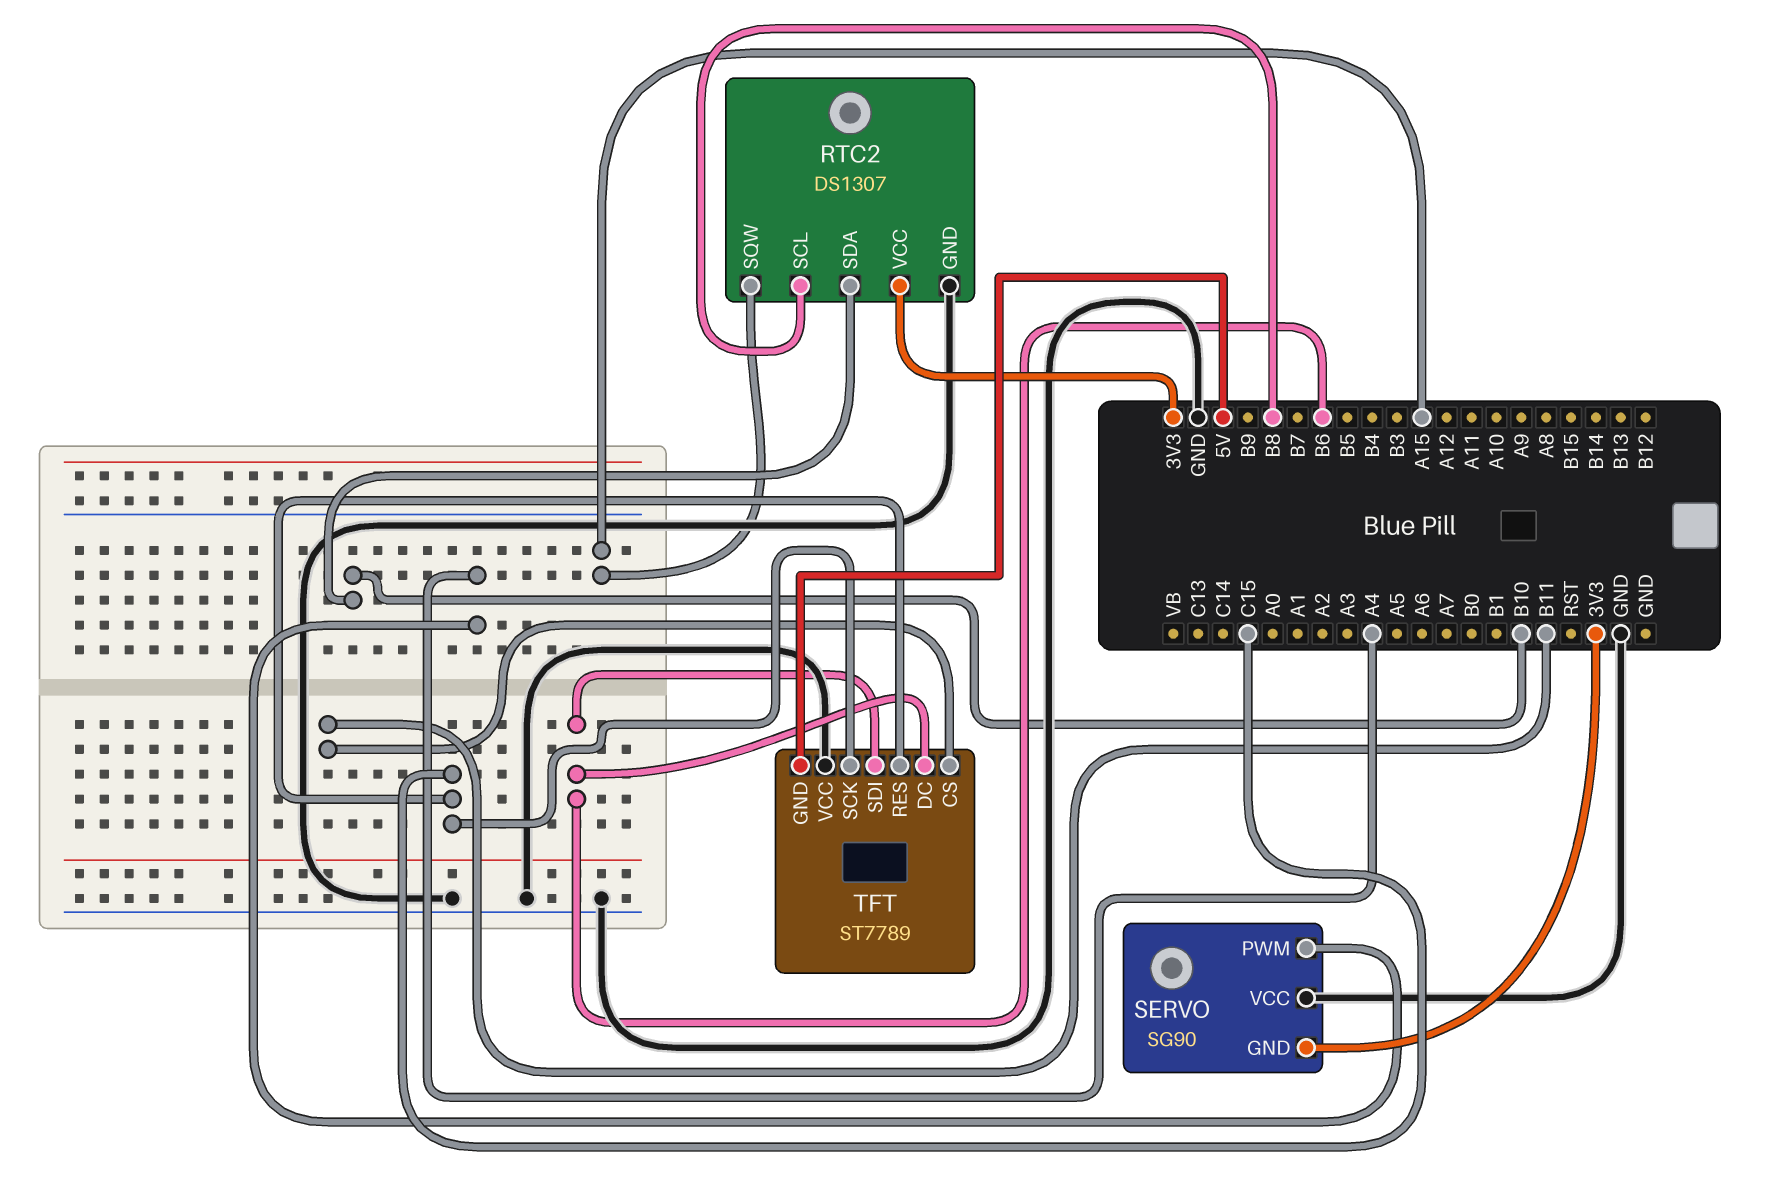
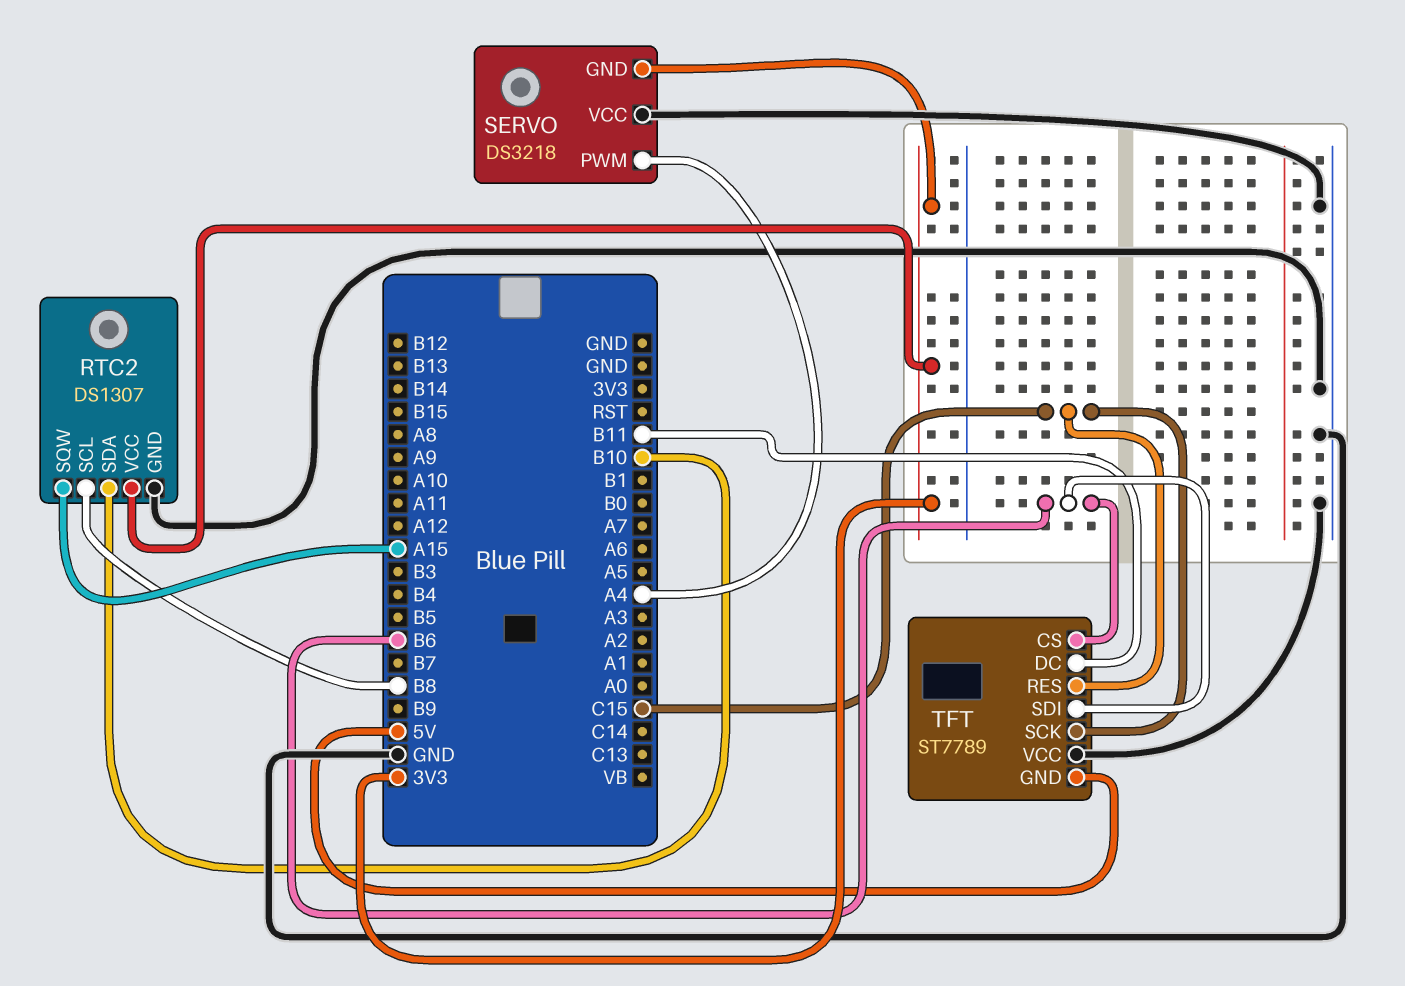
SERVO: SG90 -> DS3218
TFT pin CS: B11 -> B6
TFT pin DC: B6 -> B11

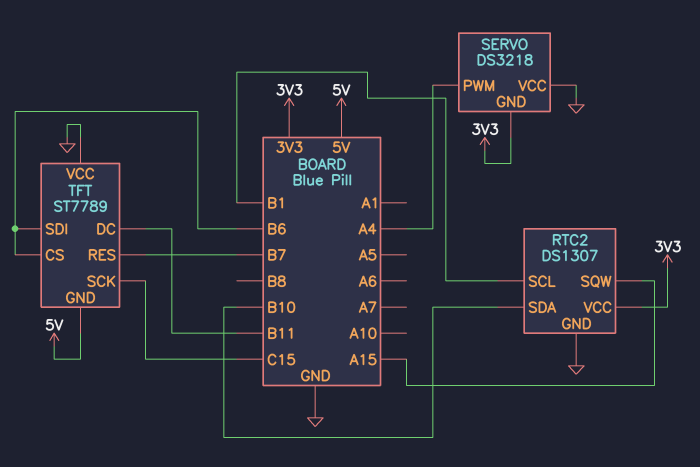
RTC2 pin SCL: B8 -> B1
TFT pin RES: C15 -> B7

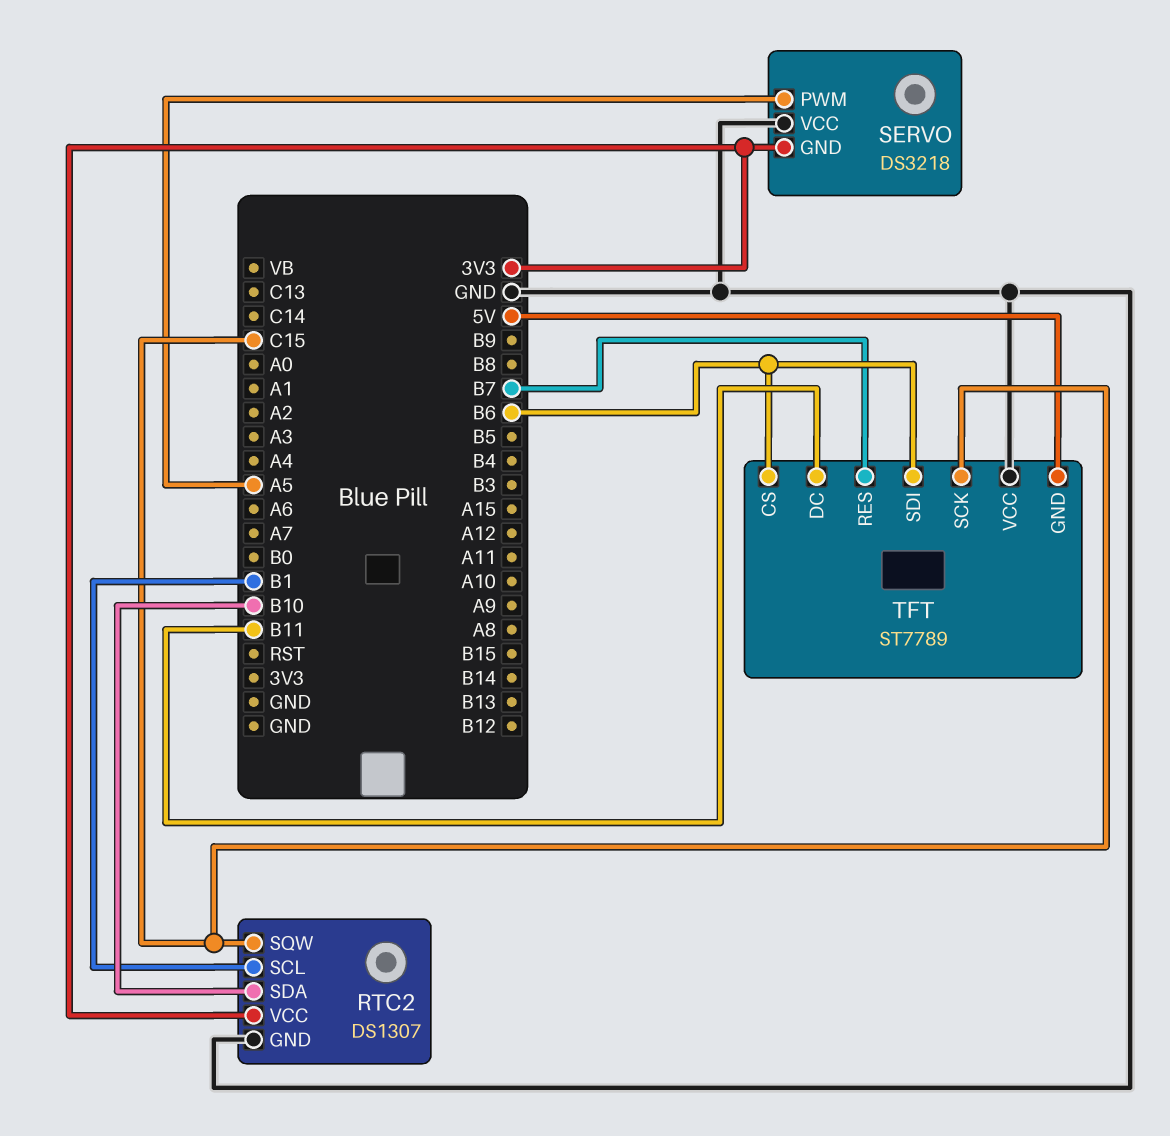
RTC2 pin SQW: A15 -> C15
SERVO pin PWM: A4 -> A5

